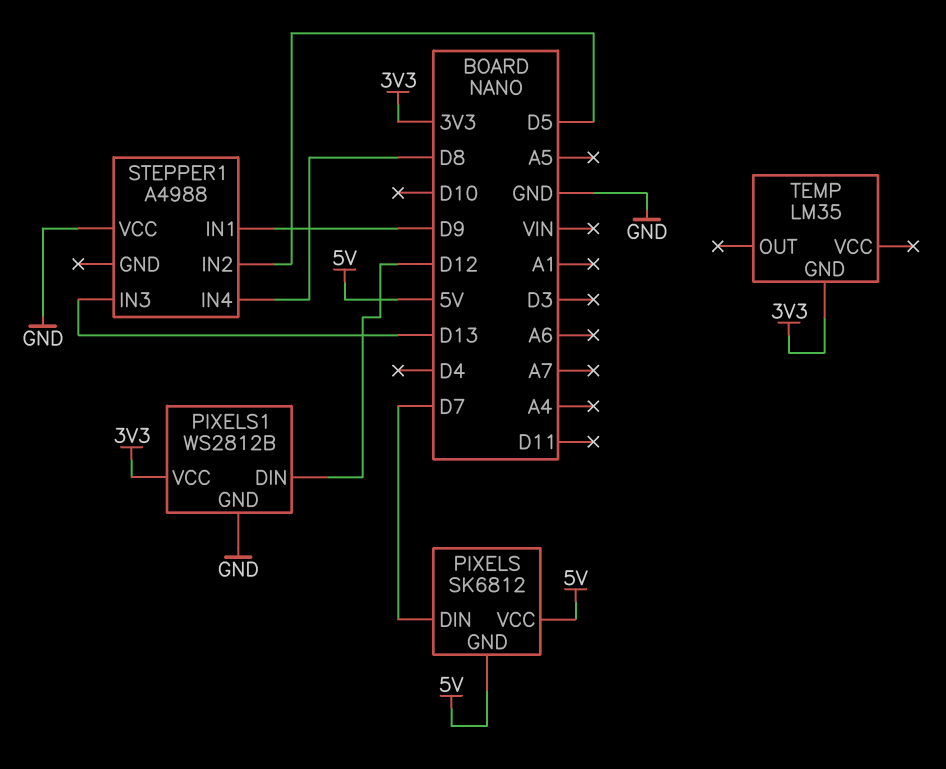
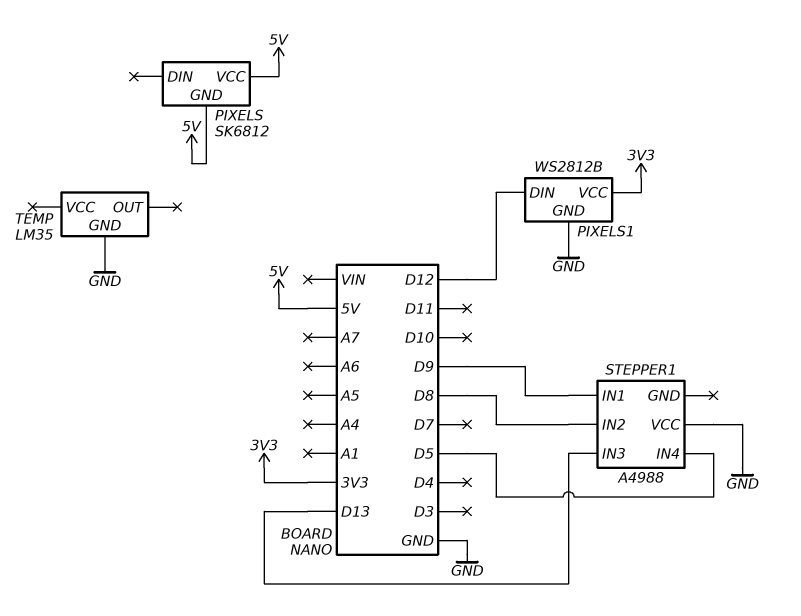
PIXELS pin DIN: D7 -> none
STEPPER1 pin IN2: D5 -> D8
STEPPER1 pin IN4: D8 -> D5
TEMP pin GND: 3V3 -> GND

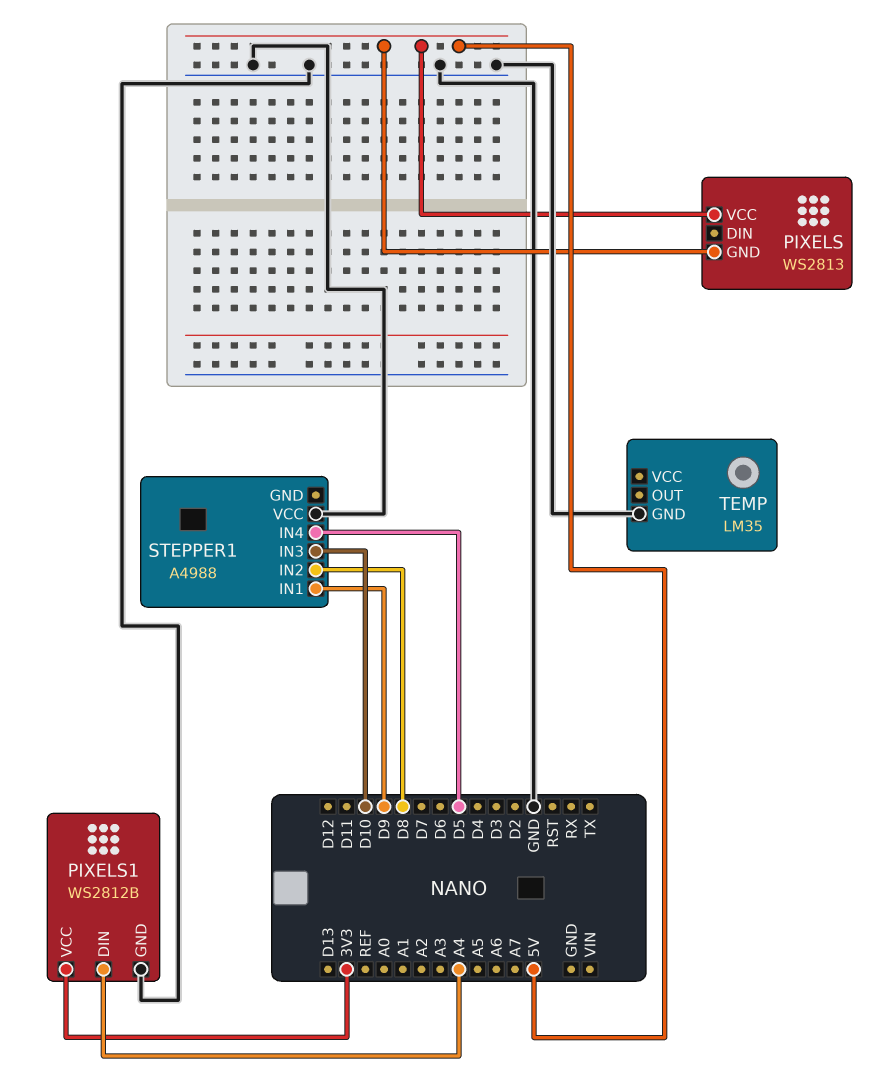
PIXELS: SK6812 -> WS2813
PIXELS1 pin DIN: D12 -> A4
STEPPER1 pin IN3: D13 -> D10

